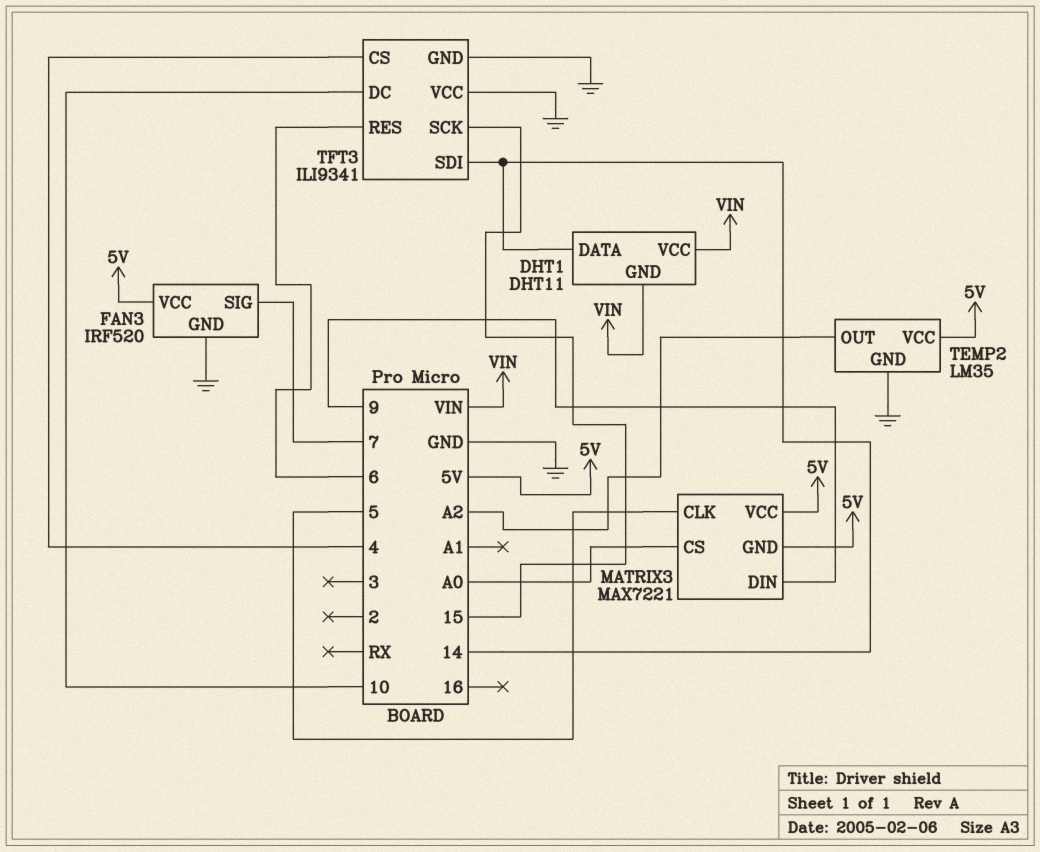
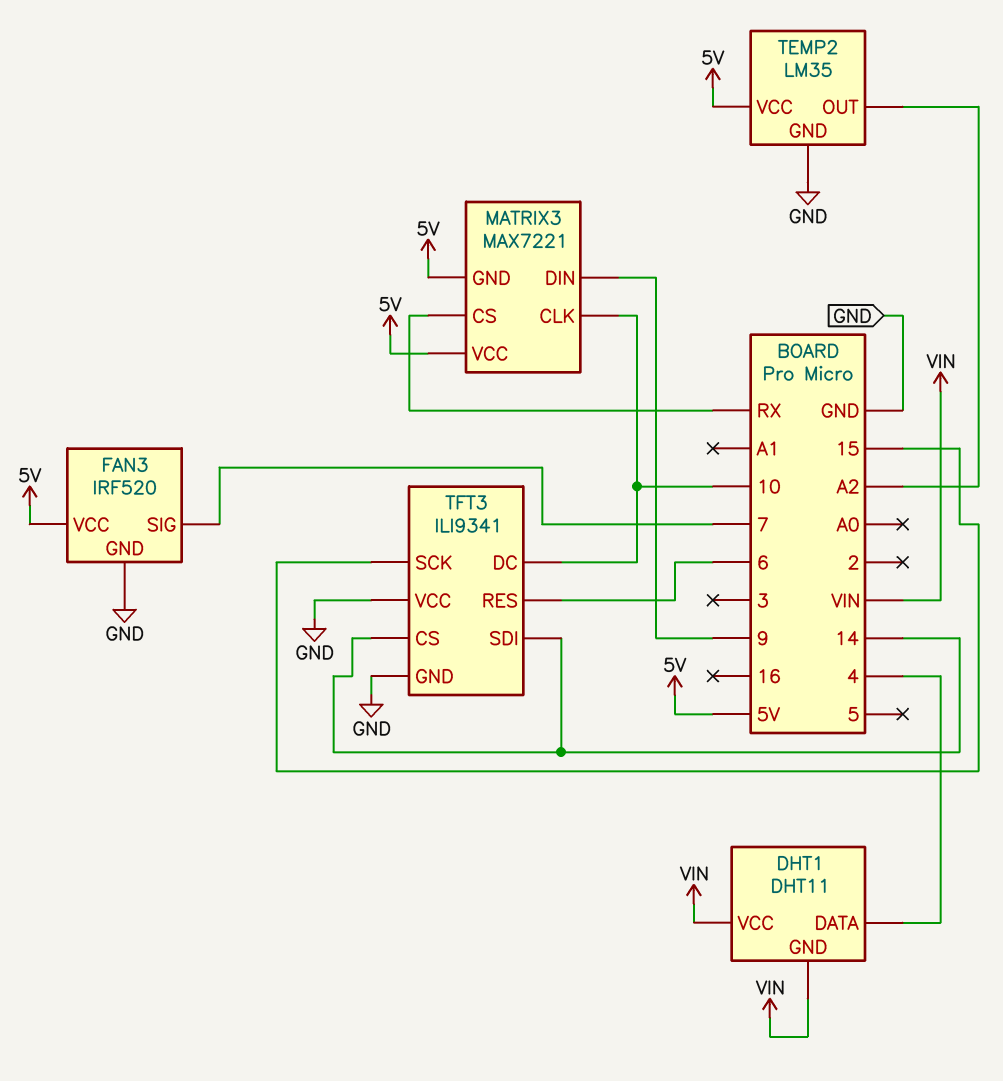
DHT1 pin DATA: 14 -> 4
MATRIX3 pin CLK: 5 -> 10
MATRIX3 pin CS: A0 -> RX
TFT3 pin CS: 4 -> 14

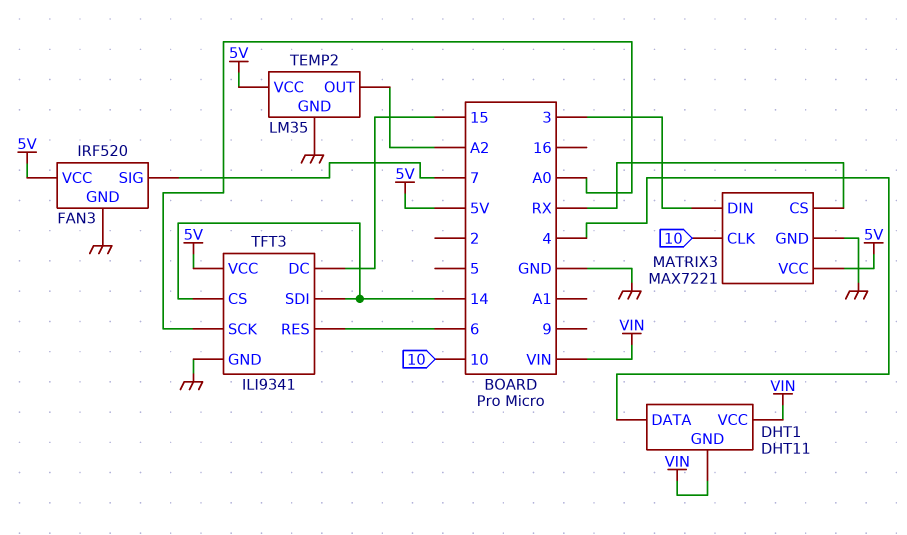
MATRIX3 pin DIN: 9 -> 3
MATRIX3 pin GND: 5V -> GND
TFT3 pin DC: 10 -> 15
TFT3 pin SCK: 15 -> A0
TFT3 pin VCC: GND -> 5V

